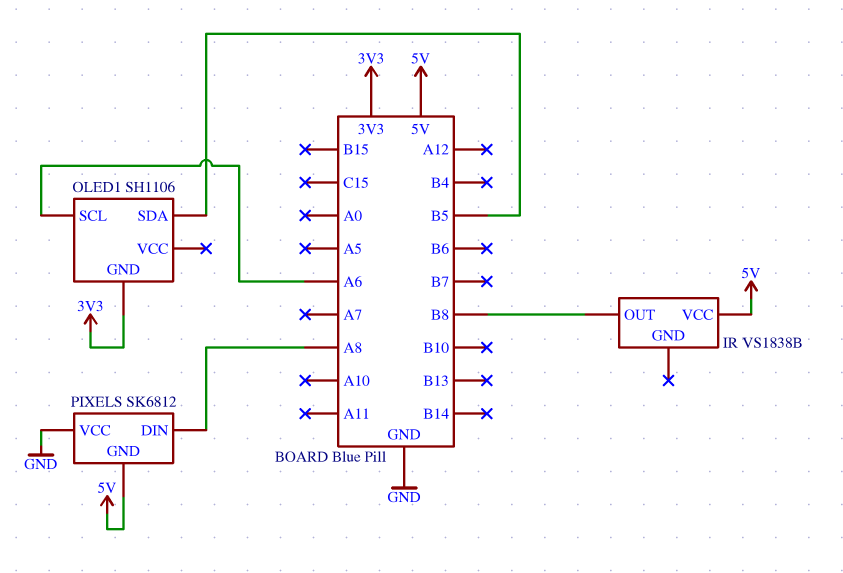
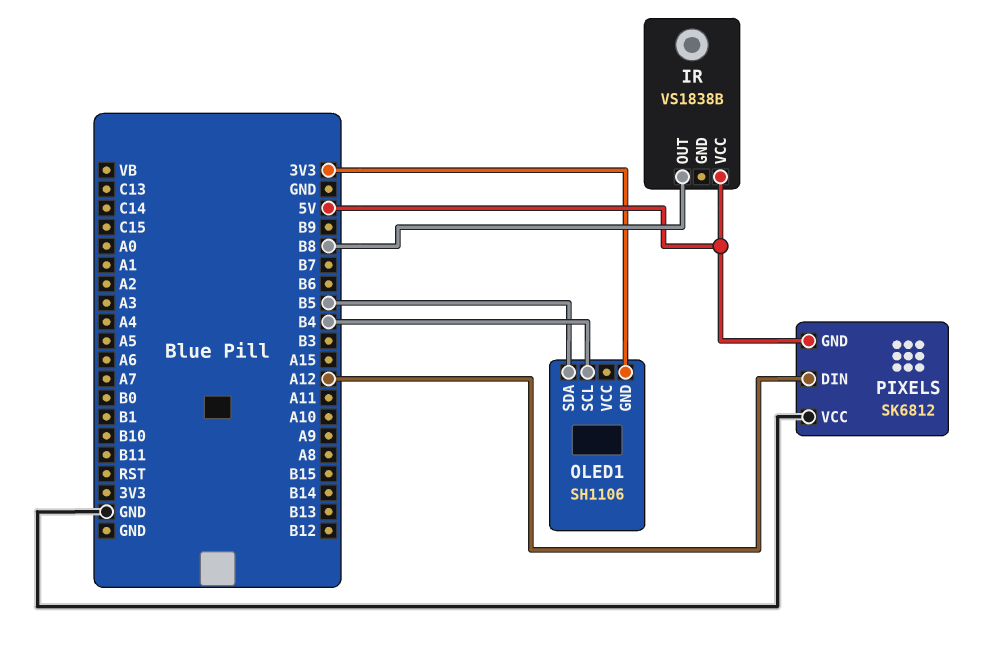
OLED1 pin SCL: A6 -> B4
PIXELS pin DIN: A8 -> A12

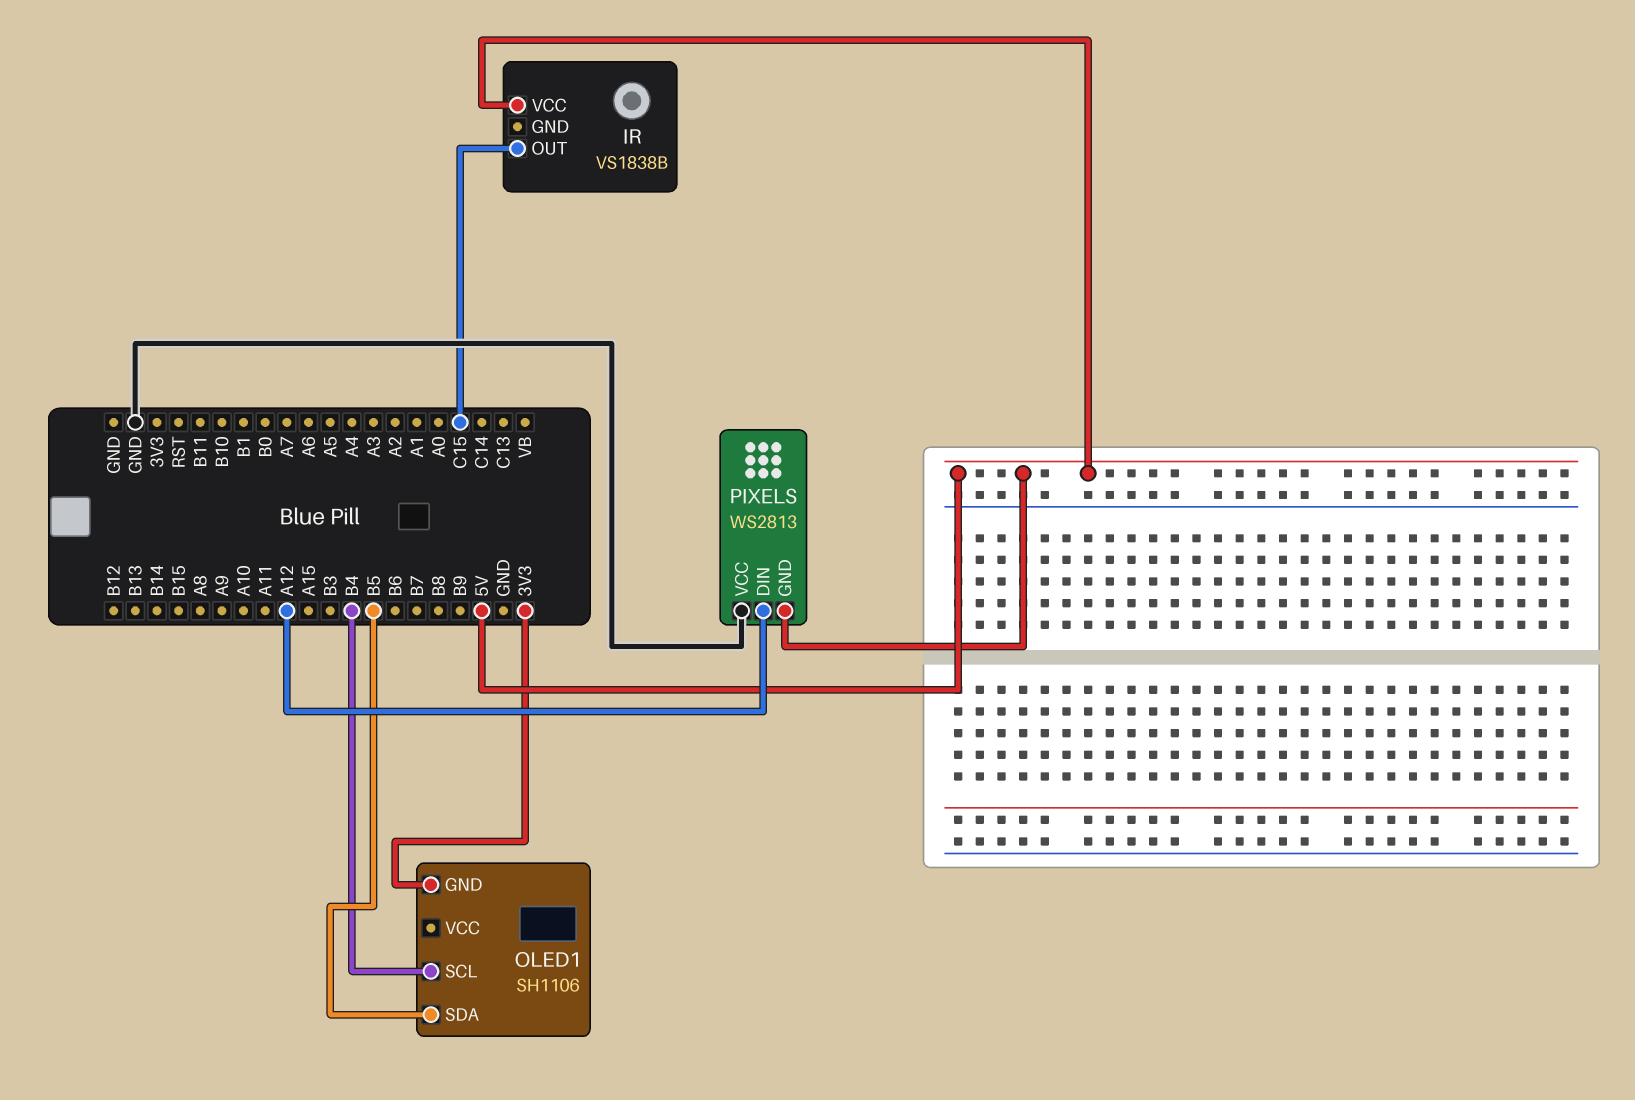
IR pin OUT: B8 -> C15
PIXELS: SK6812 -> WS2813

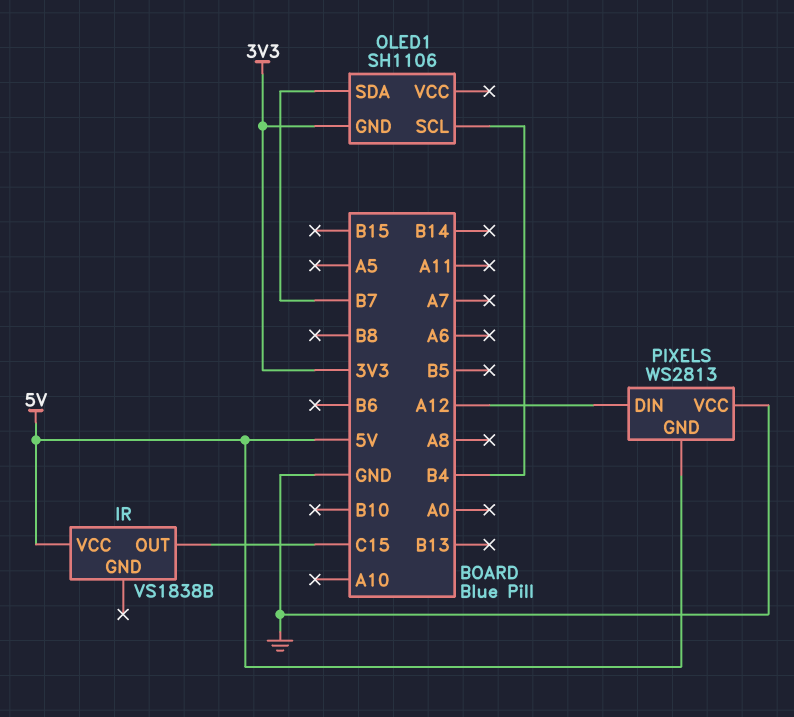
OLED1 pin SDA: B5 -> B7

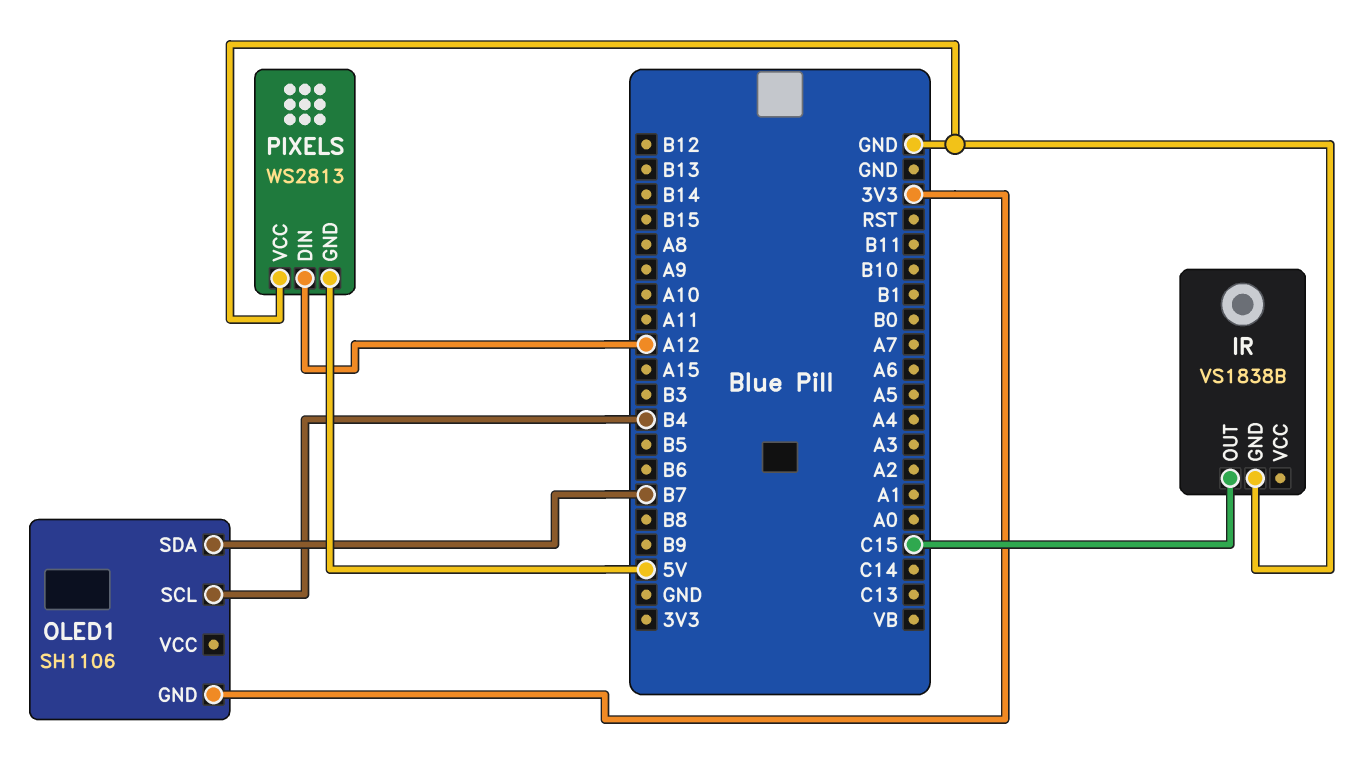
IR pin GND: none -> GND
IR pin VCC: 5V -> none

